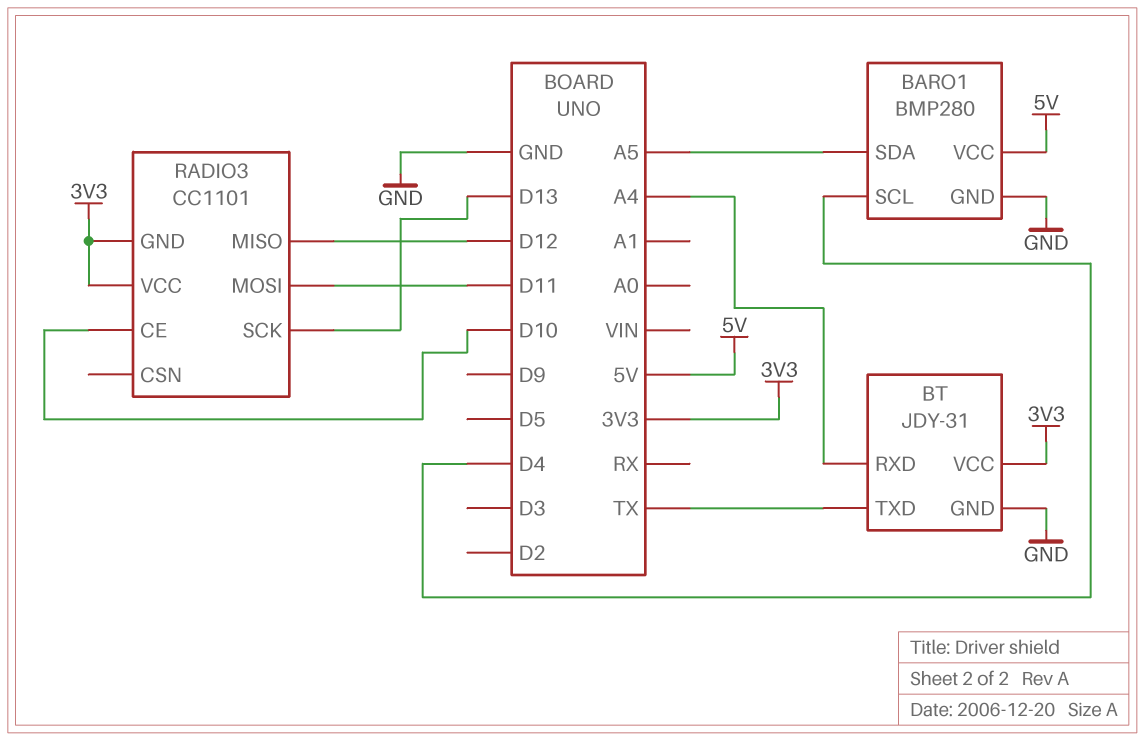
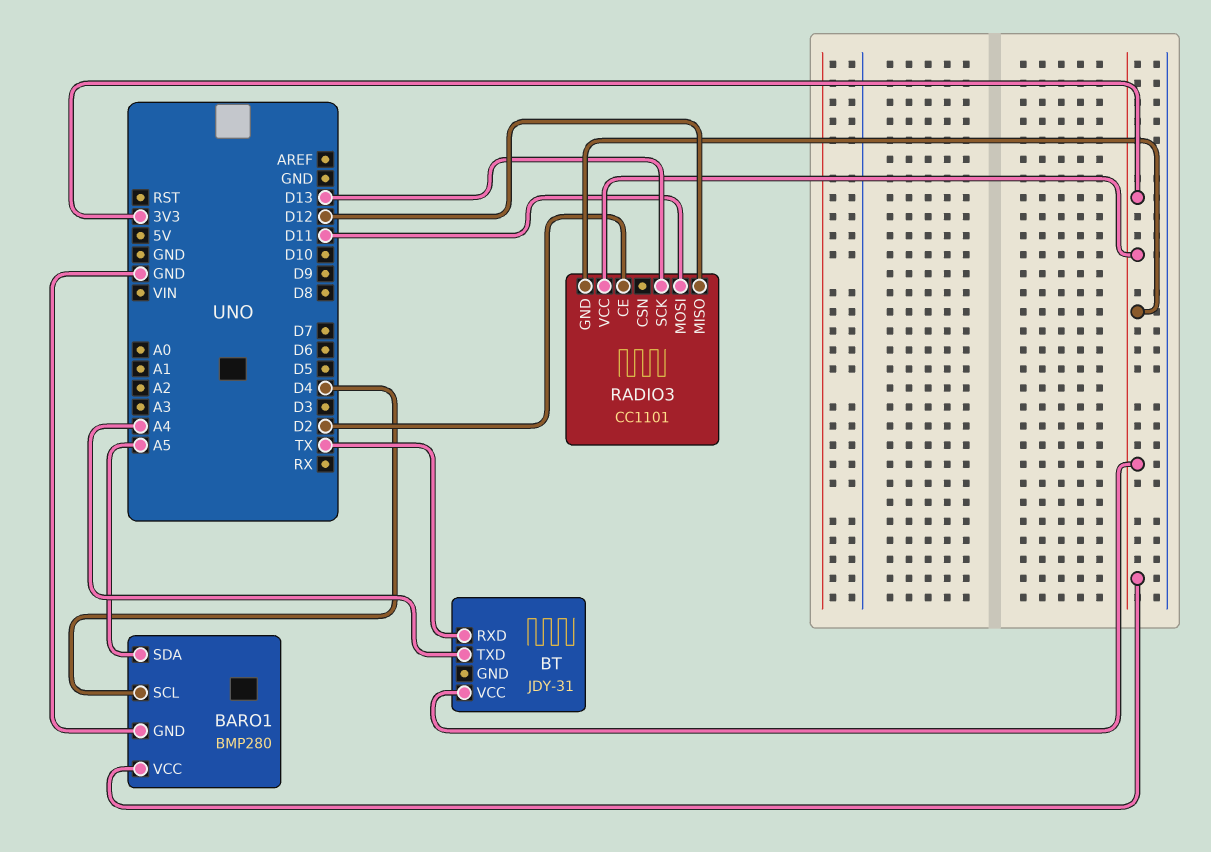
BARO1 pin VCC: 5V -> 3V3
BT pin GND: GND -> none
BT pin RXD: A4 -> TX
BT pin TXD: TX -> A4
RADIO3 pin CE: D10 -> D2

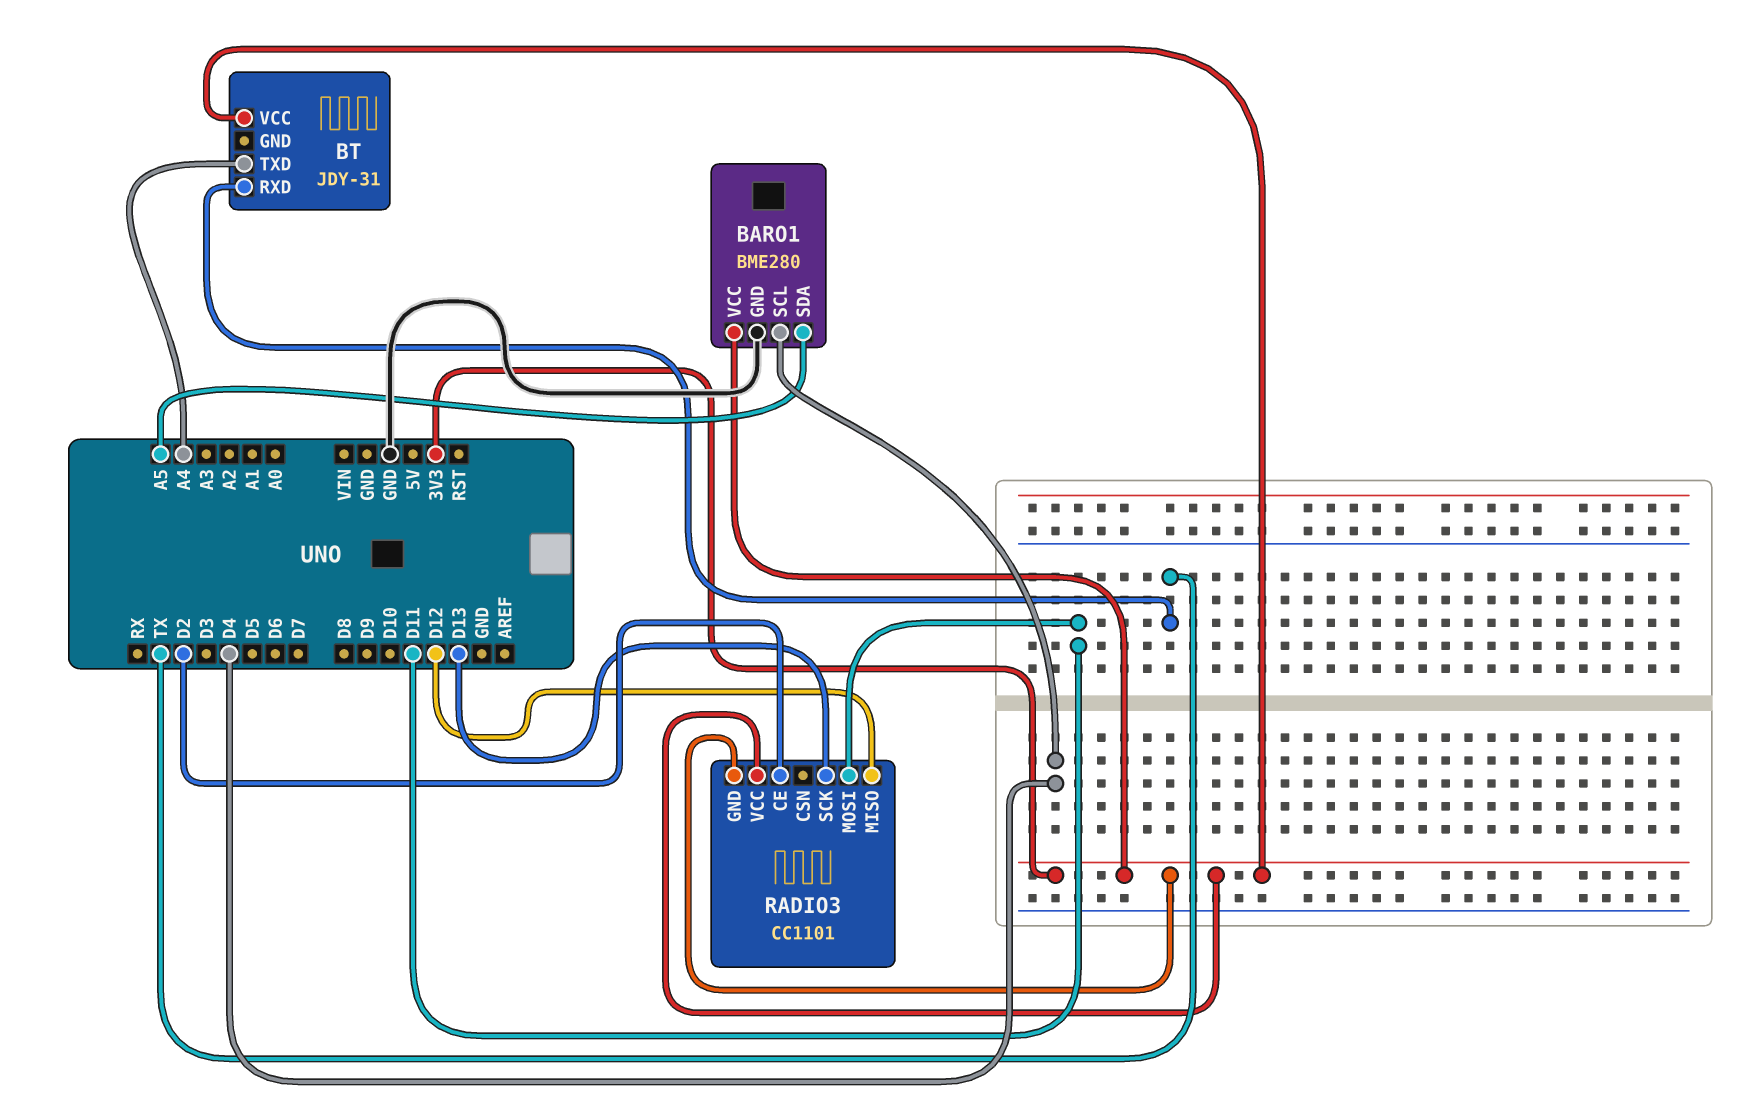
BARO1: BMP280 -> BME280

